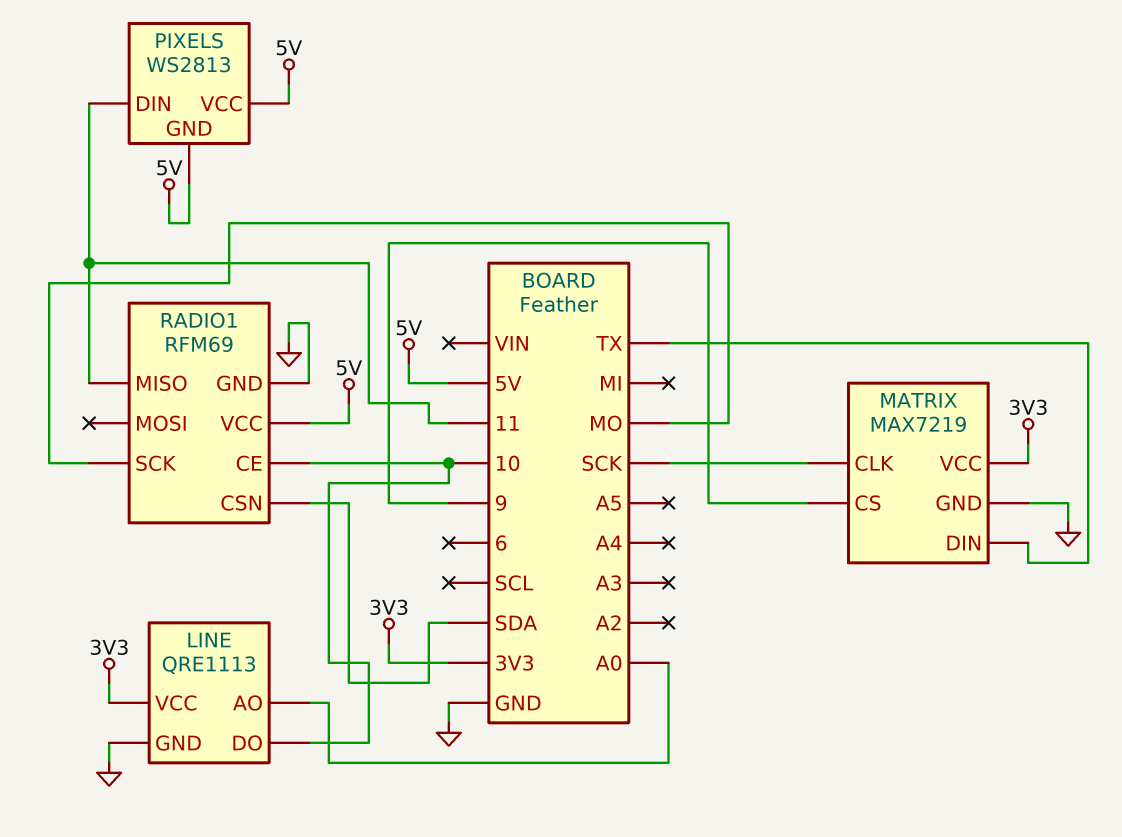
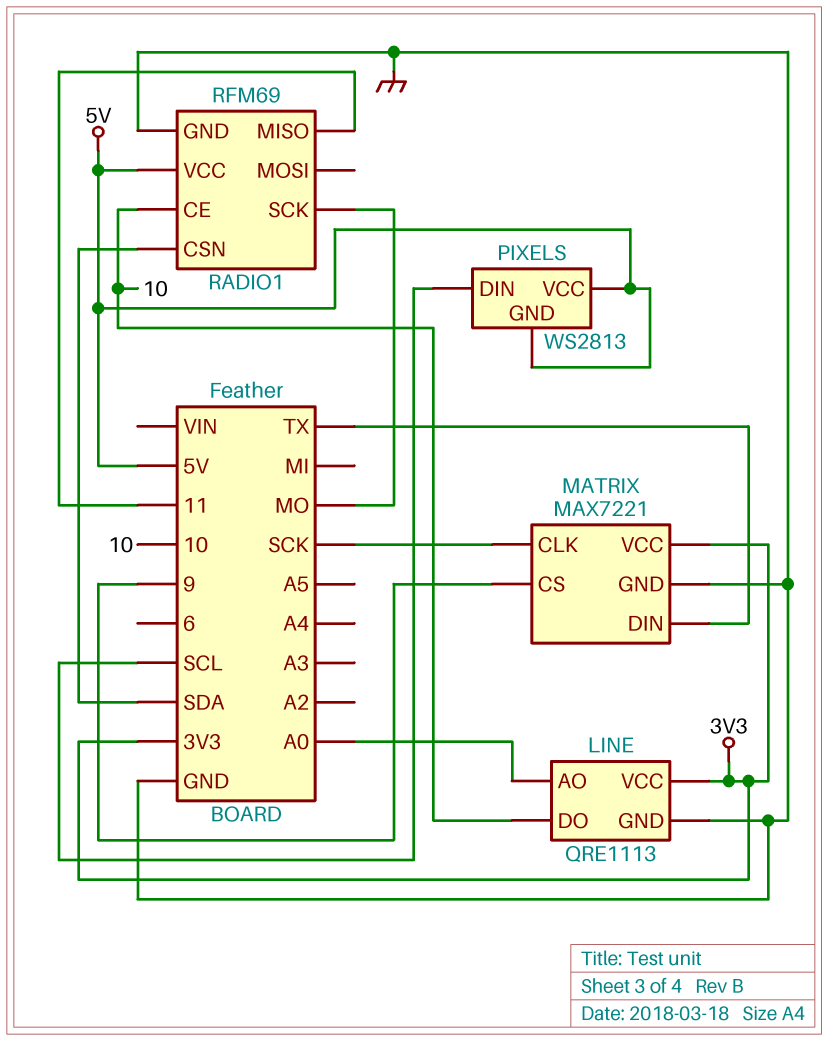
MATRIX: MAX7219 -> MAX7221
PIXELS pin DIN: 11 -> SCL

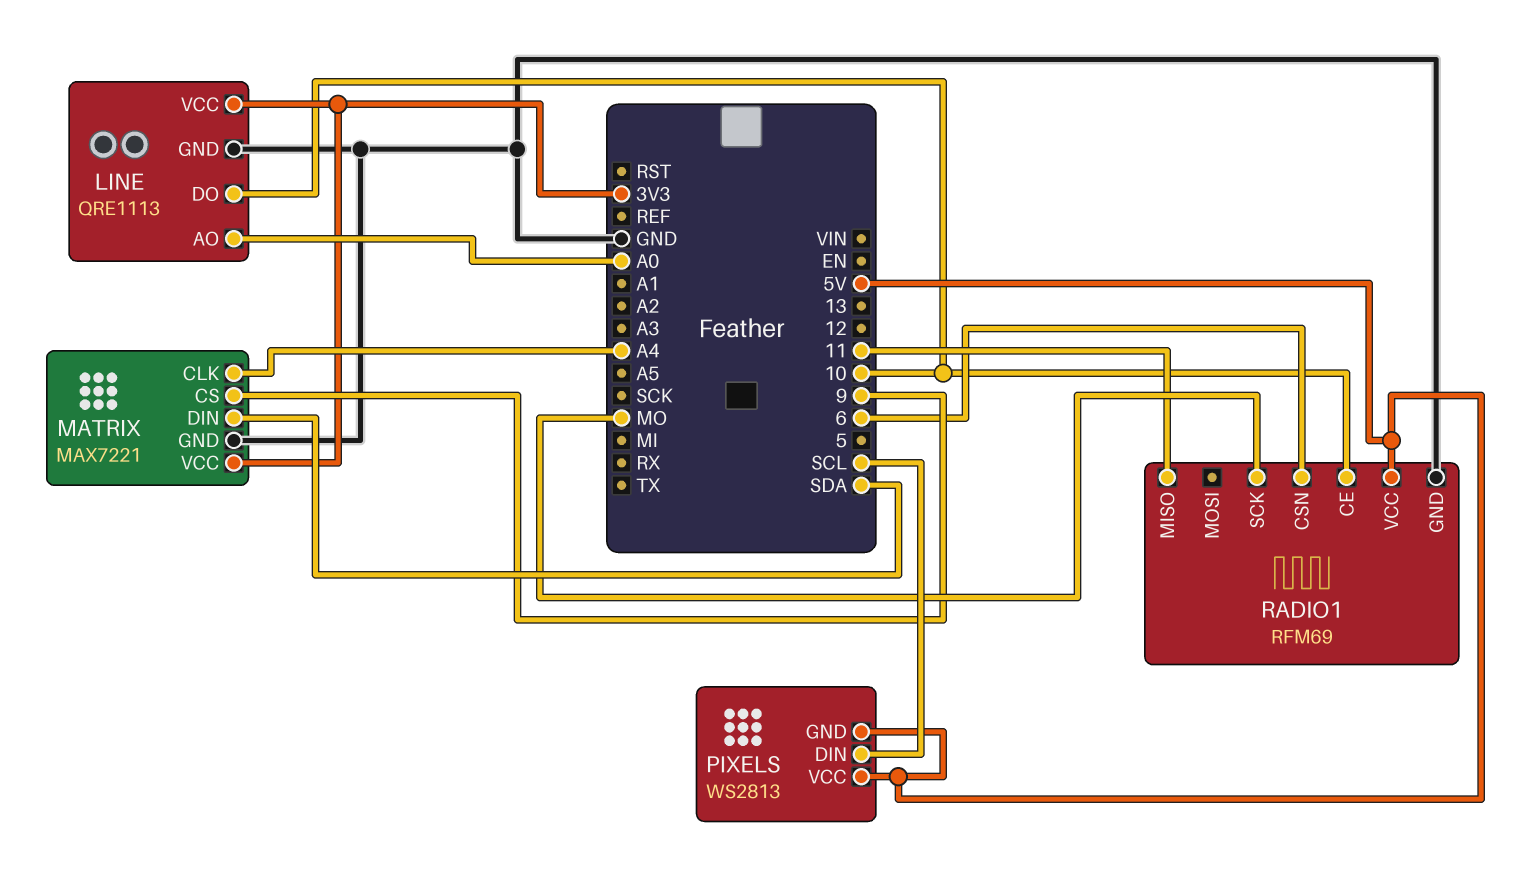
MATRIX pin CLK: SCK -> A4
MATRIX pin DIN: TX -> SDA
RADIO1 pin CSN: SDA -> 6

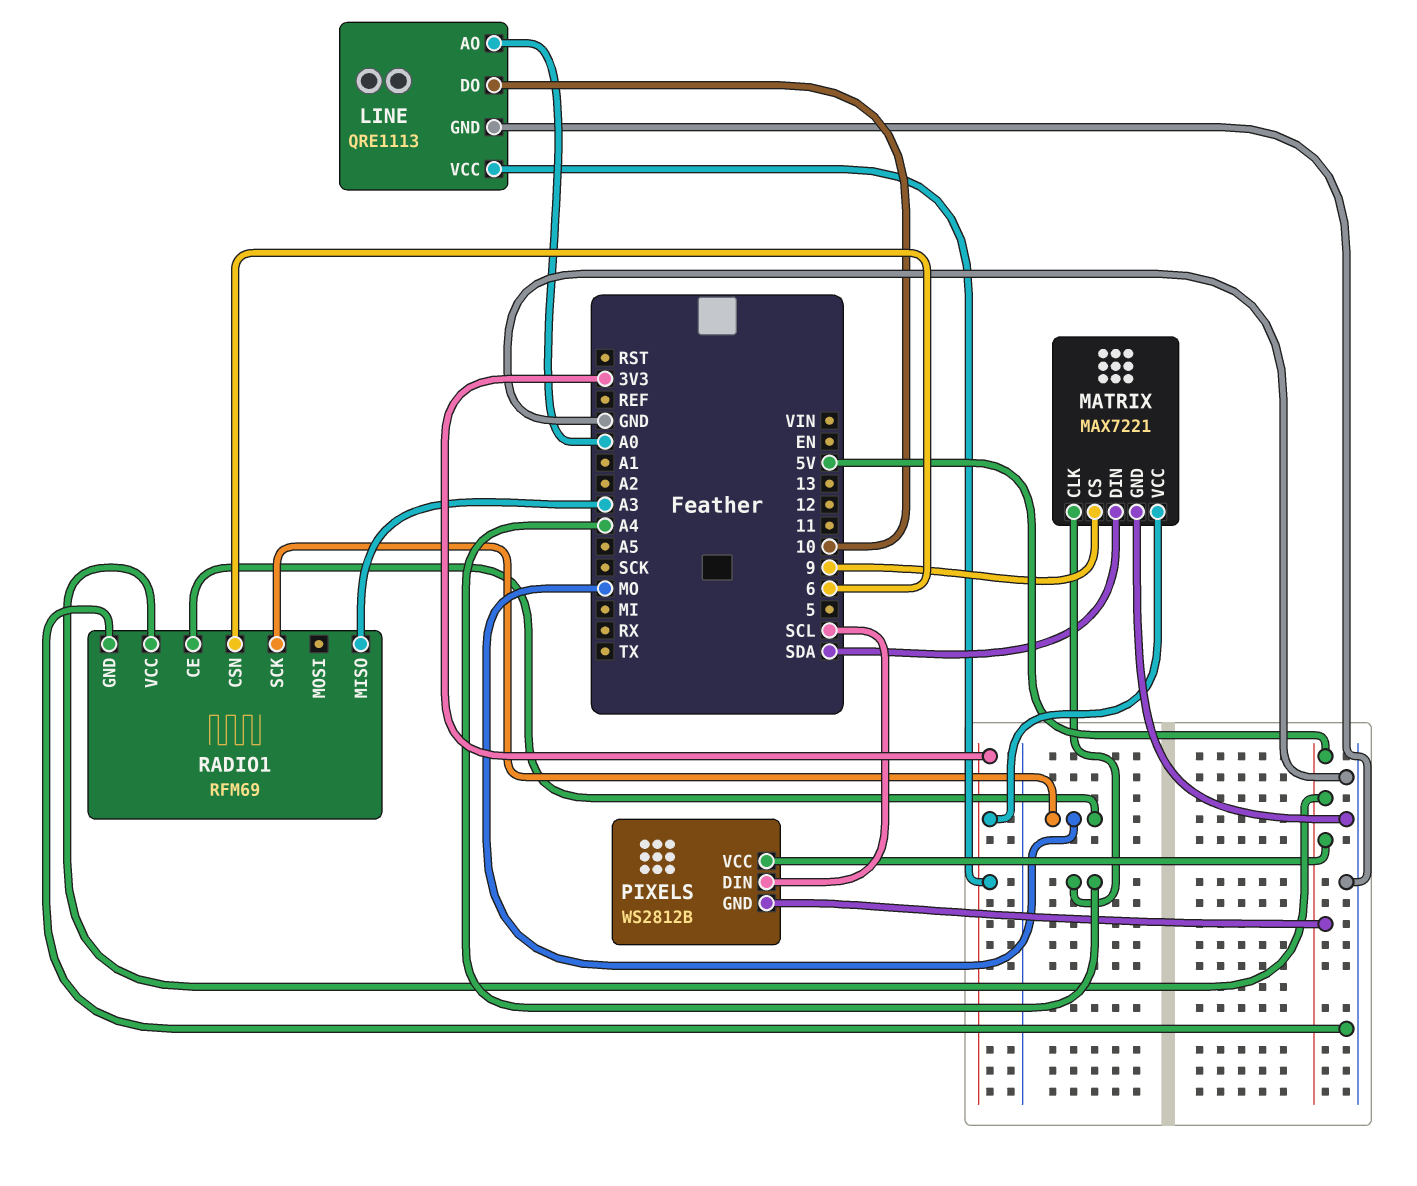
PIXELS: WS2813 -> WS2812B
RADIO1 pin CE: 10 -> MO
RADIO1 pin MISO: 11 -> A3

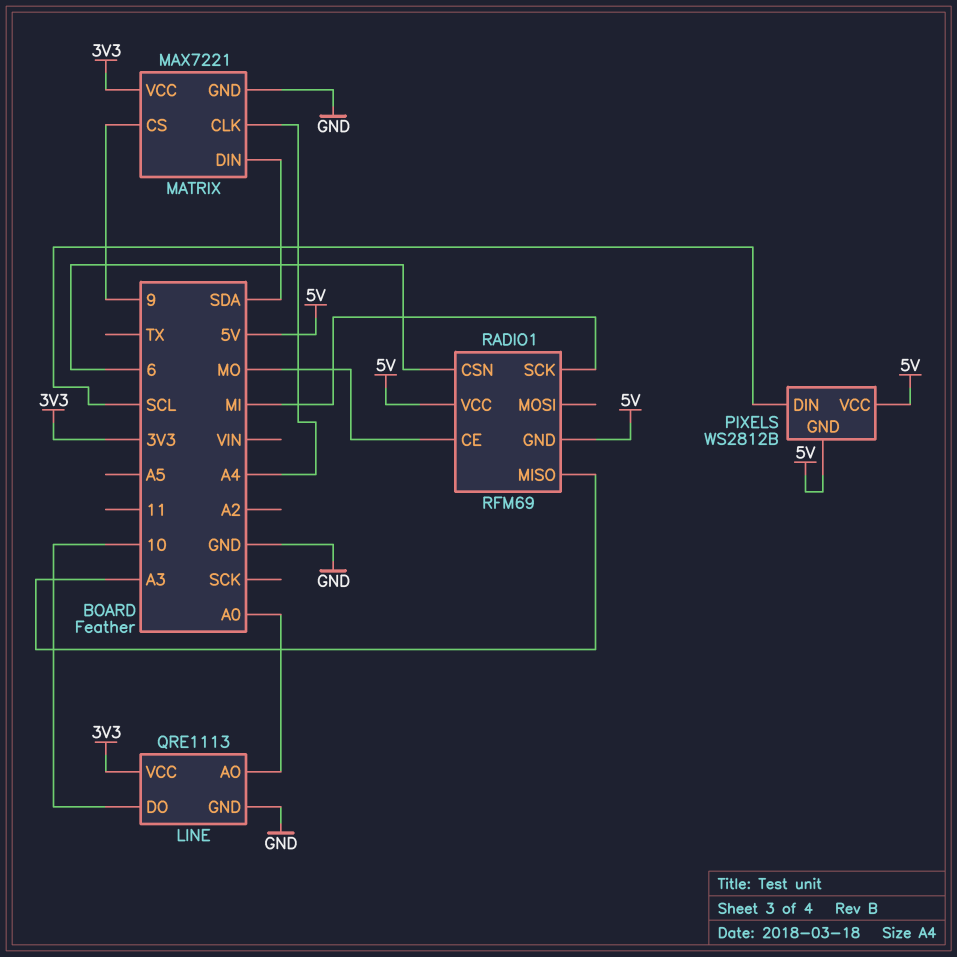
RADIO1 pin GND: GND -> 5V
RADIO1 pin SCK: MO -> MI

